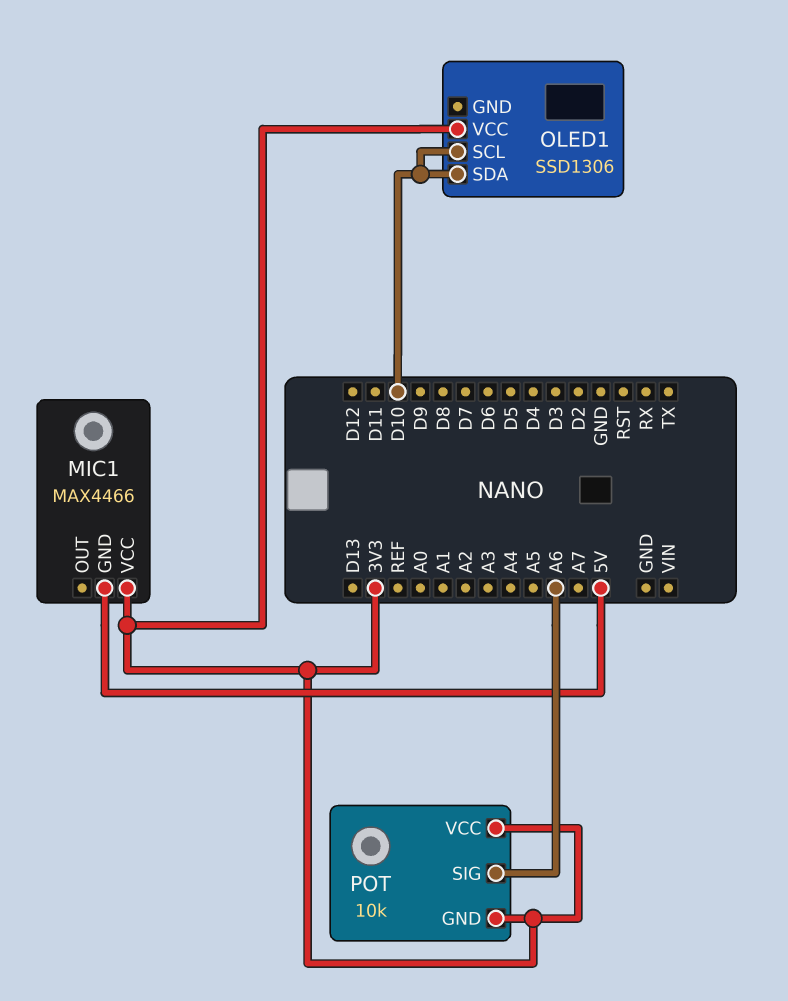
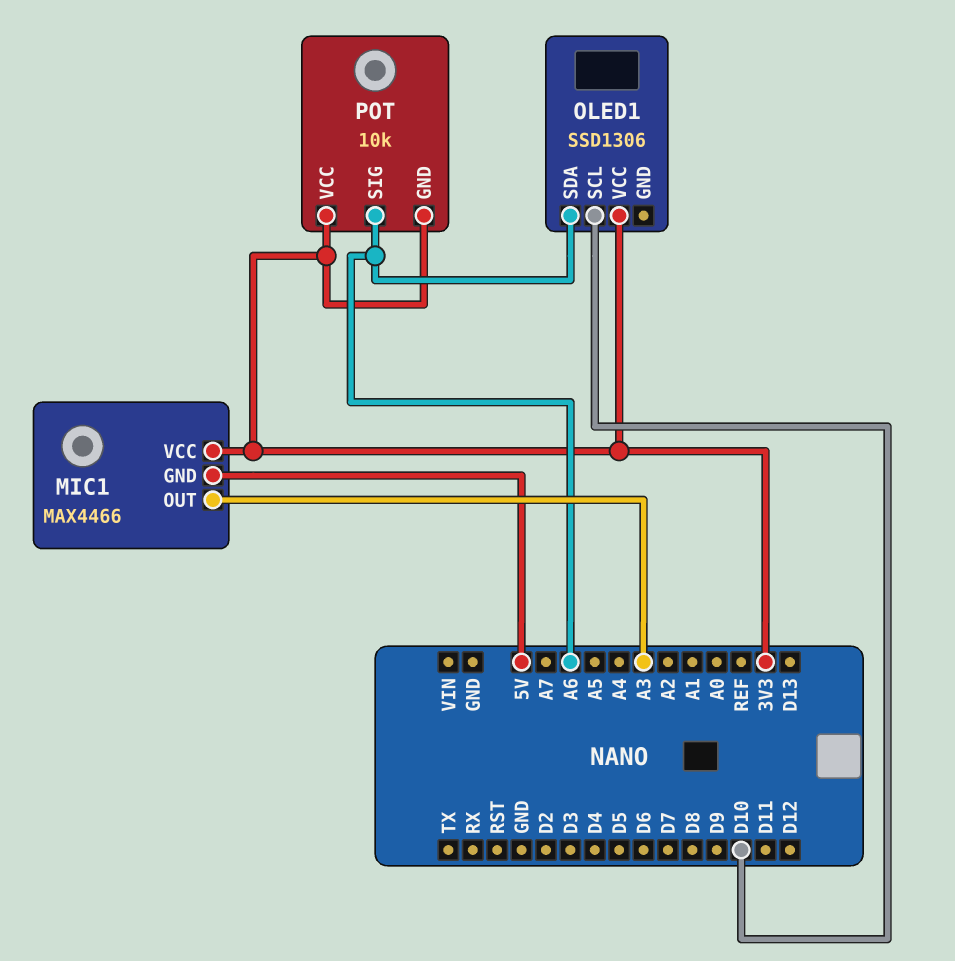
MIC1 pin OUT: none -> A3
OLED1 pin SDA: D10 -> A6

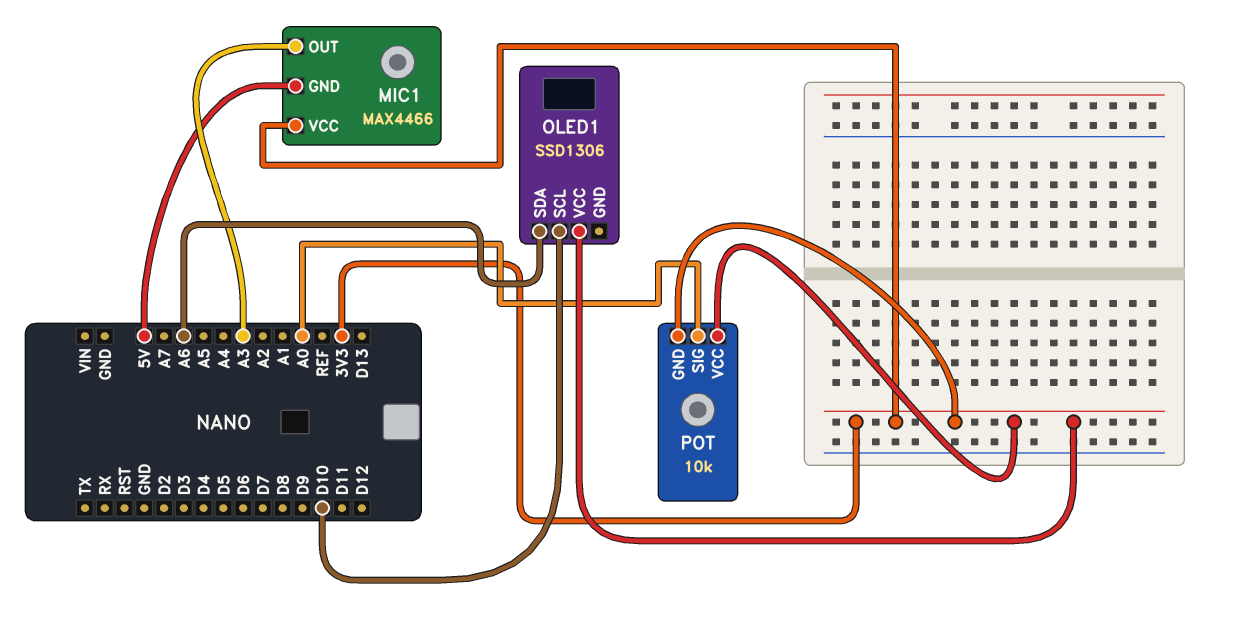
POT pin SIG: A6 -> A0

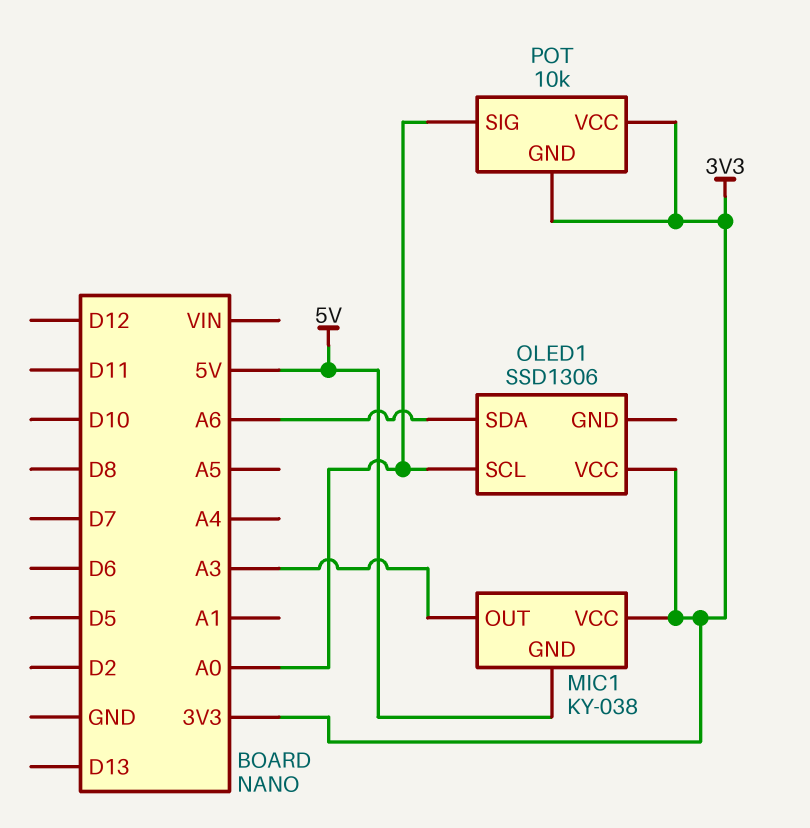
MIC1: MAX4466 -> KY-038
OLED1 pin SCL: D10 -> A0

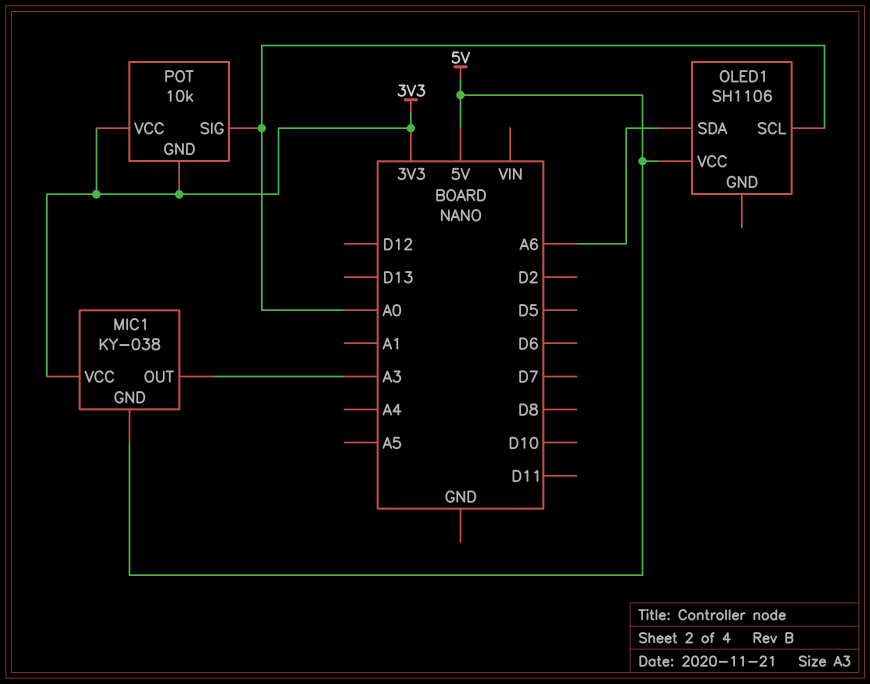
OLED1: SSD1306 -> SH1106
OLED1 pin VCC: 3V3 -> 5V

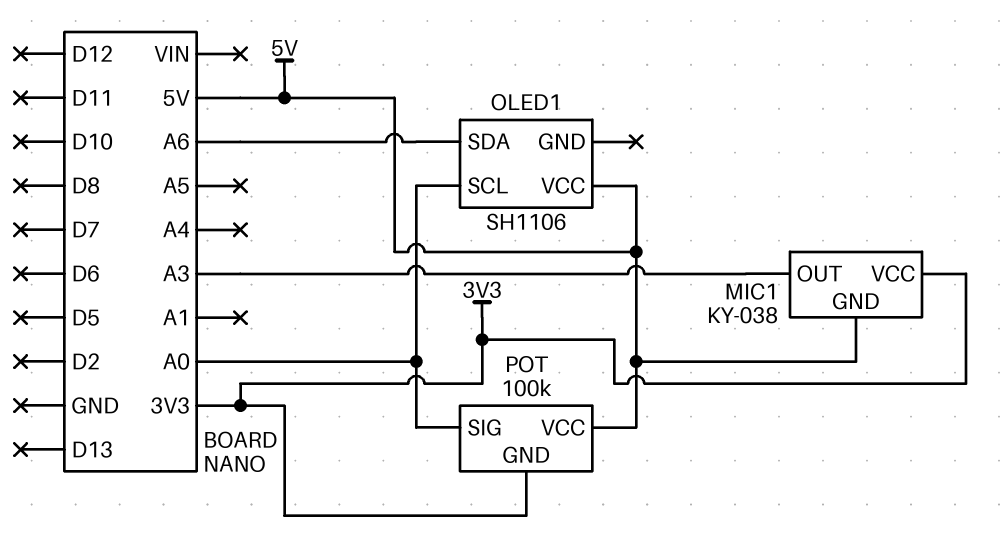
POT: 10k -> 100k
POT pin VCC: 3V3 -> 5V

